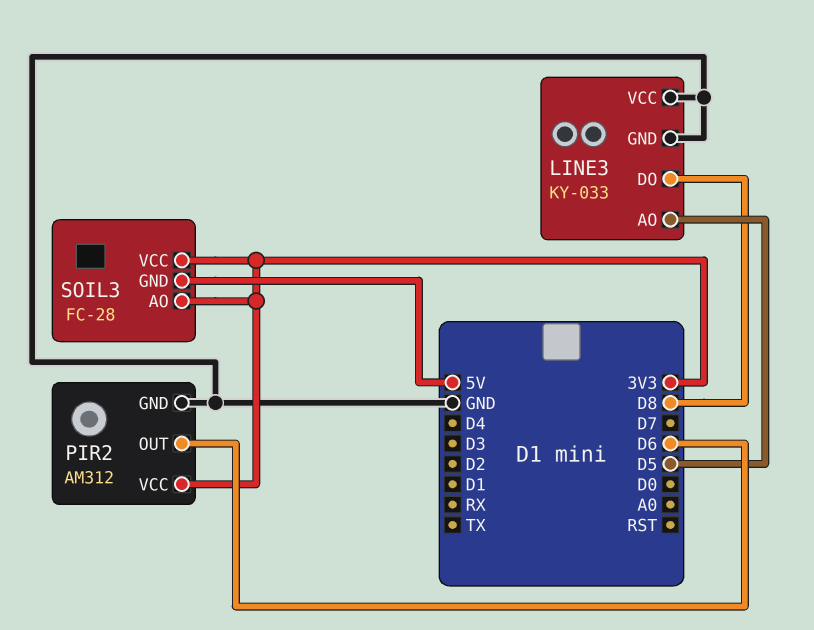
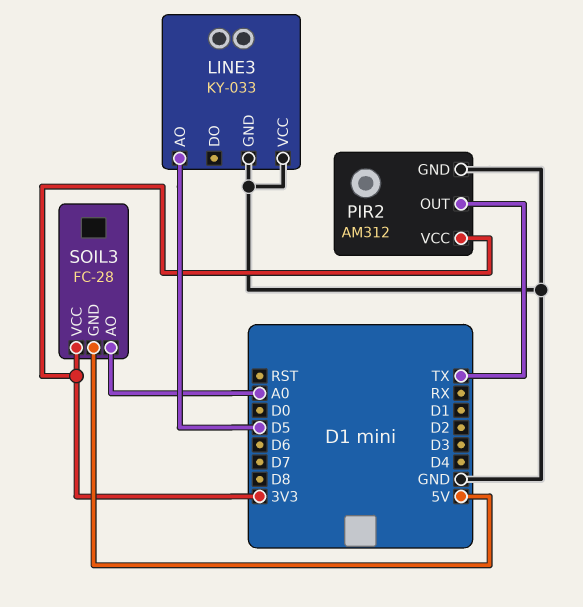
LINE3 pin DO: D8 -> none
PIR2 pin OUT: D6 -> TX
SOIL3 pin AO: 3V3 -> A0

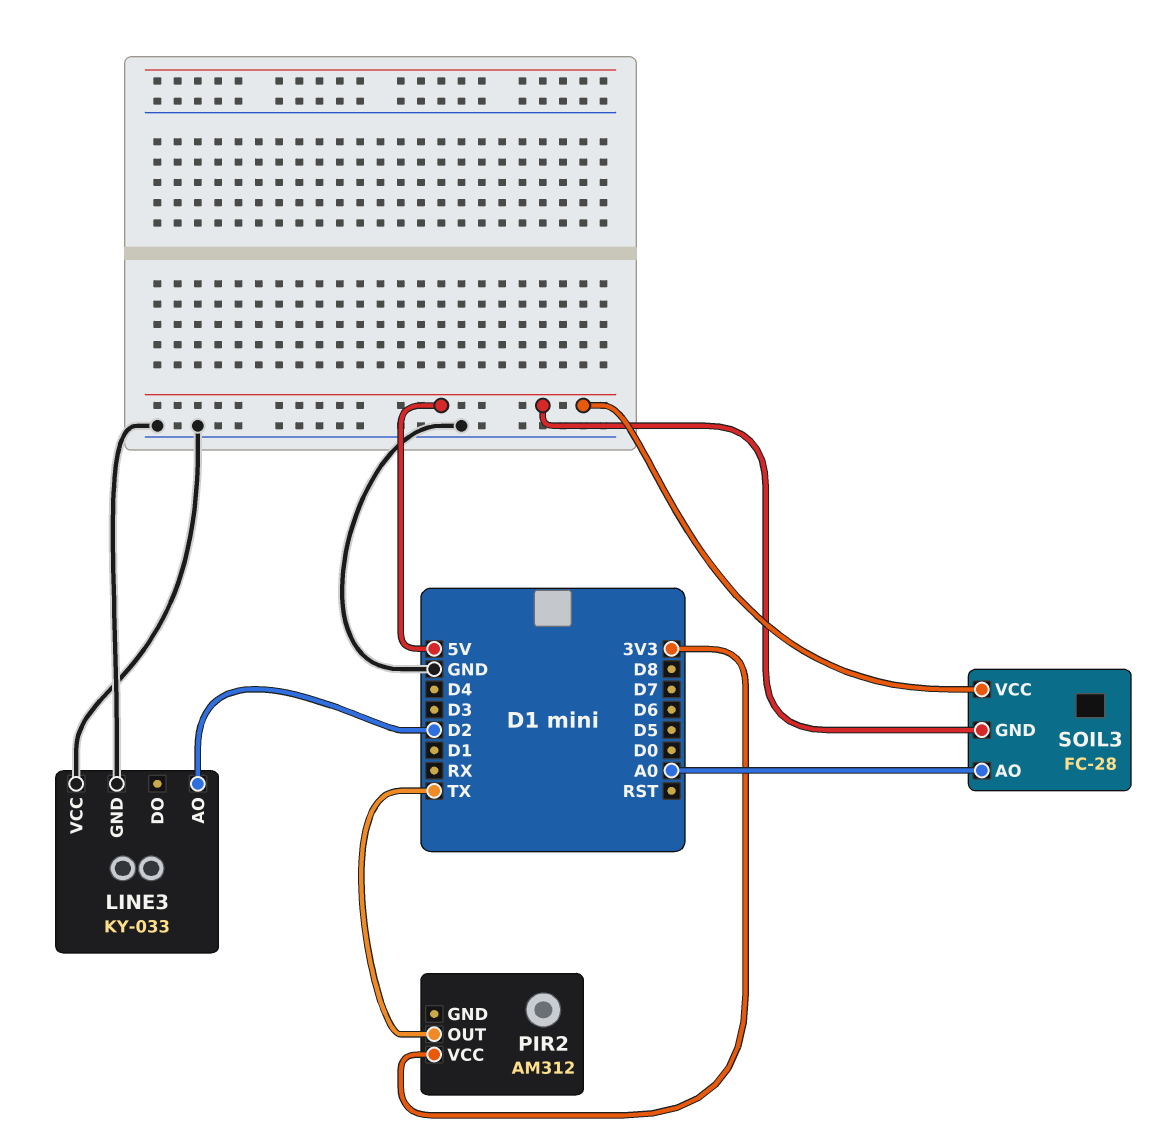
LINE3 pin AO: D5 -> D2
PIR2 pin GND: GND -> none
SOIL3 pin VCC: 3V3 -> 5V

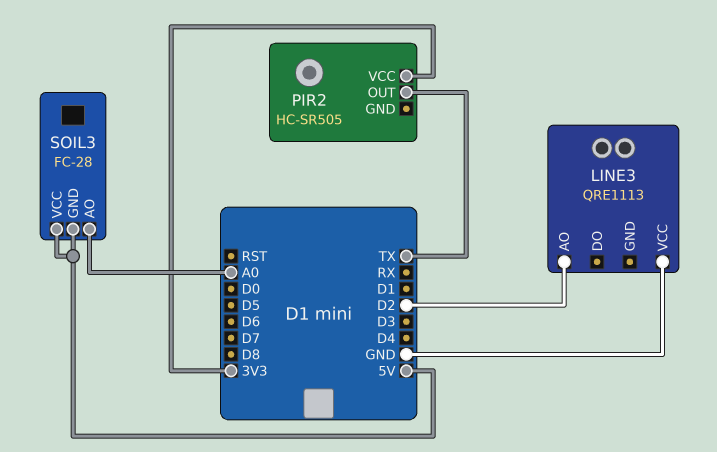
LINE3: KY-033 -> QRE1113
LINE3 pin GND: GND -> none
PIR2: AM312 -> HC-SR505

